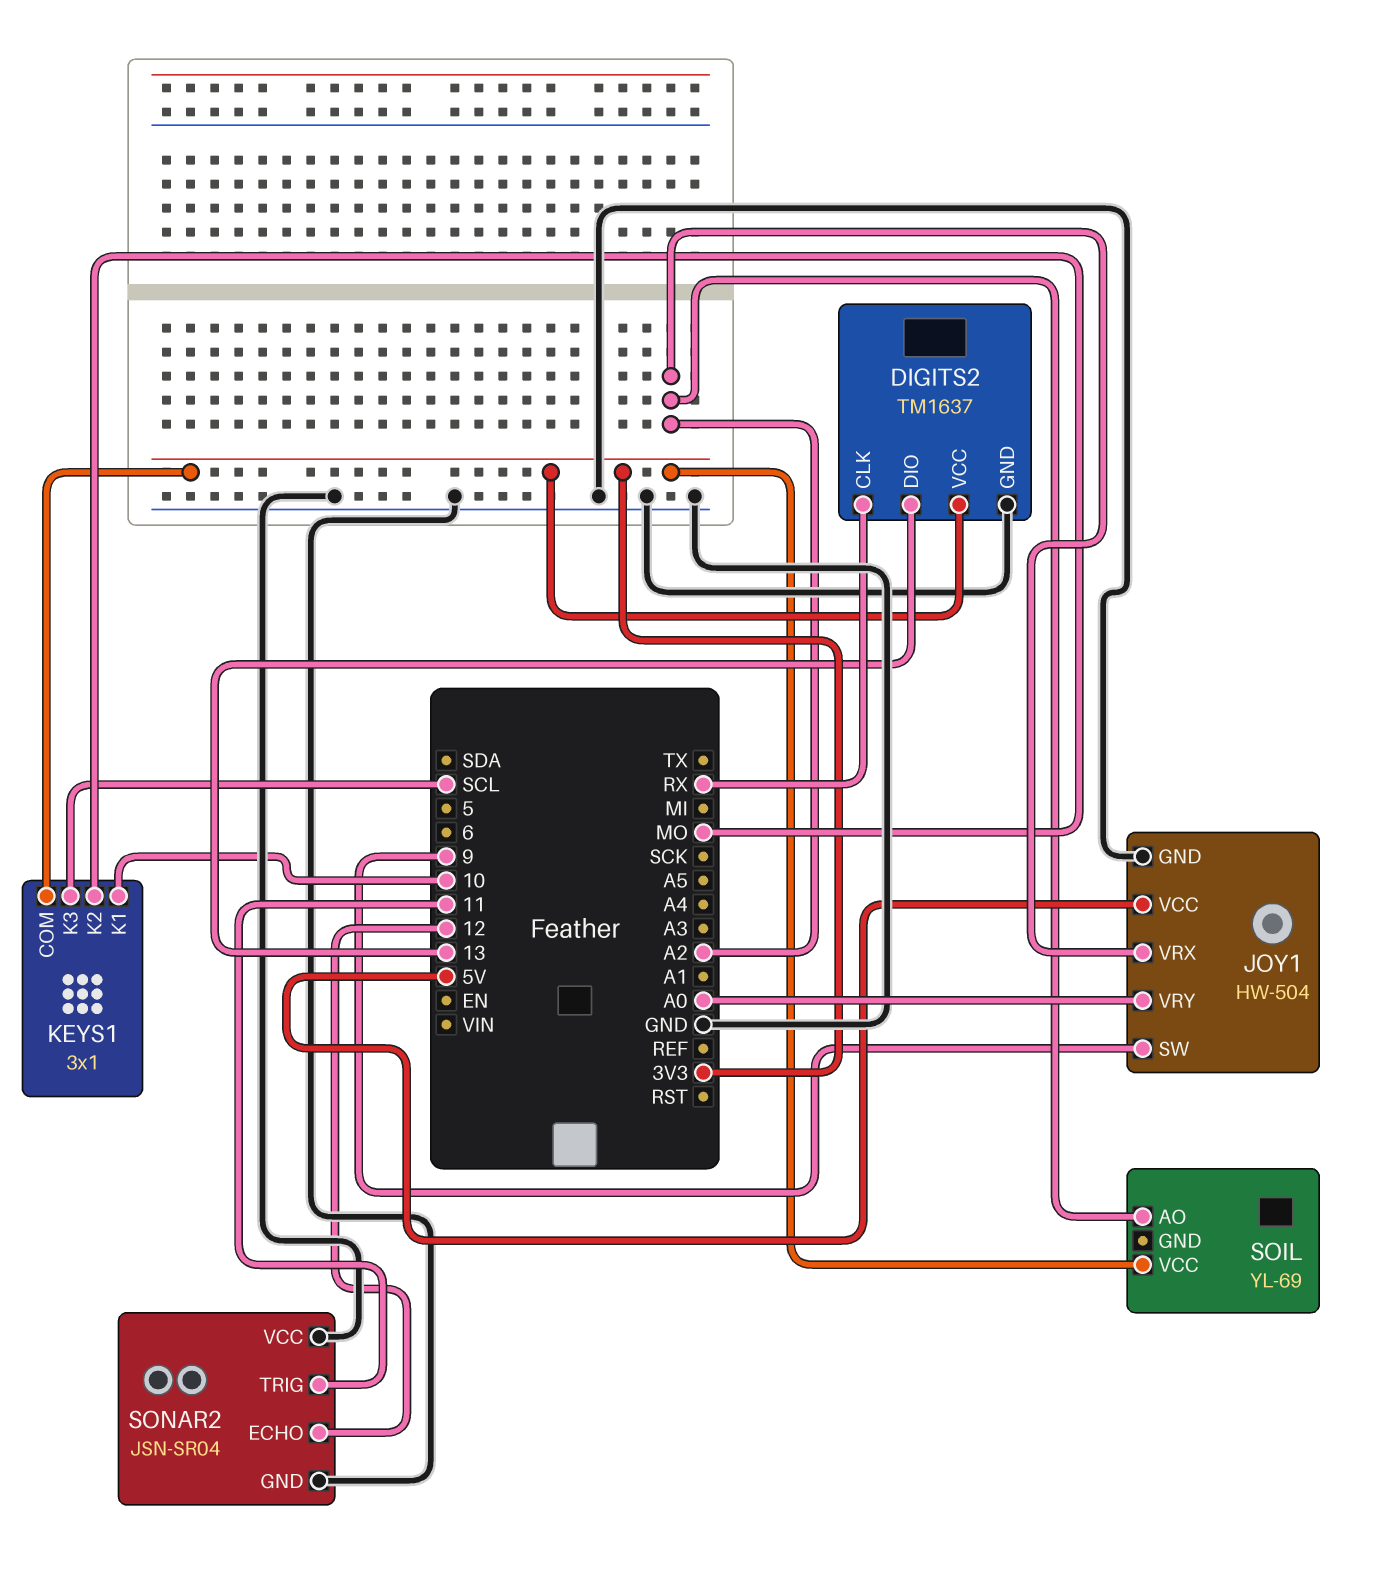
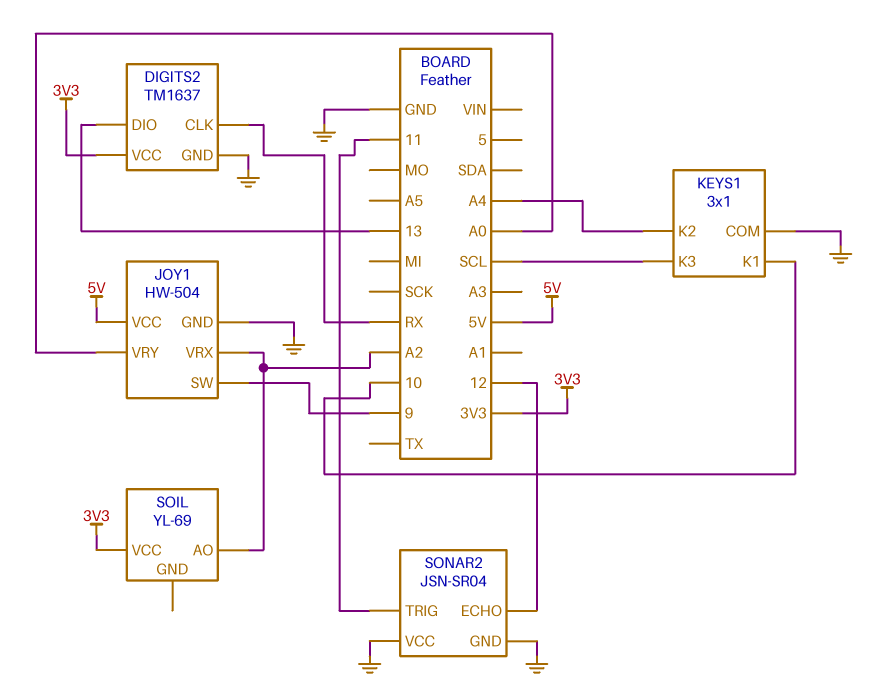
KEYS1 pin COM: 3V3 -> GND
KEYS1 pin K2: MO -> A4

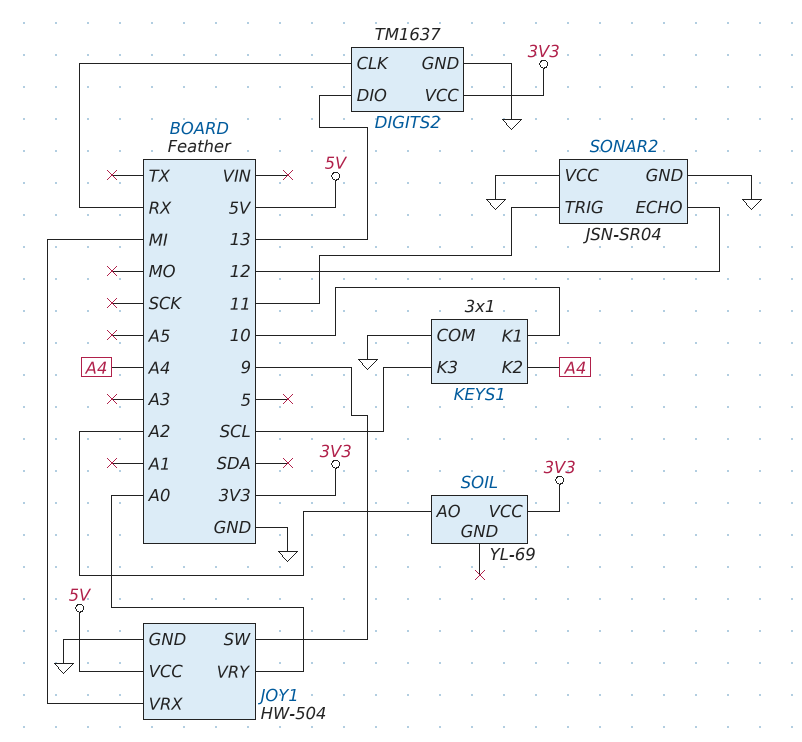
JOY1 pin VRX: A2 -> MI

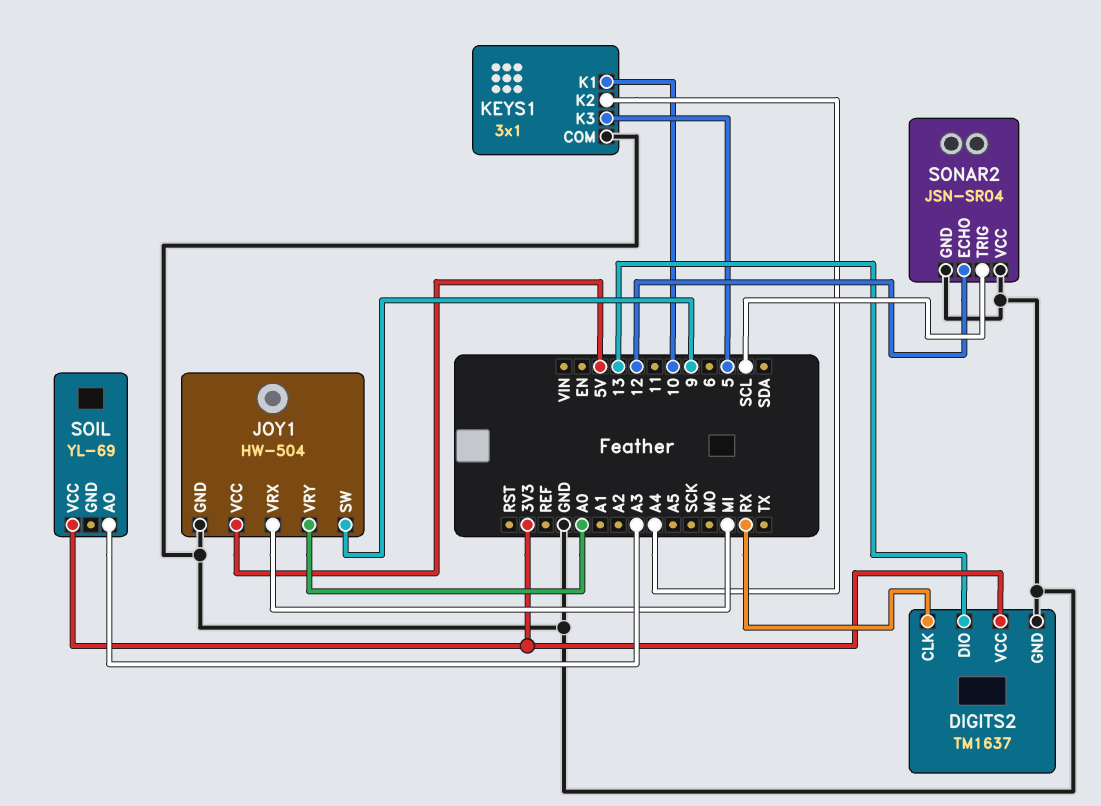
KEYS1 pin K3: SCL -> 5
SOIL pin AO: A2 -> A3
SONAR2 pin TRIG: 11 -> SCL

